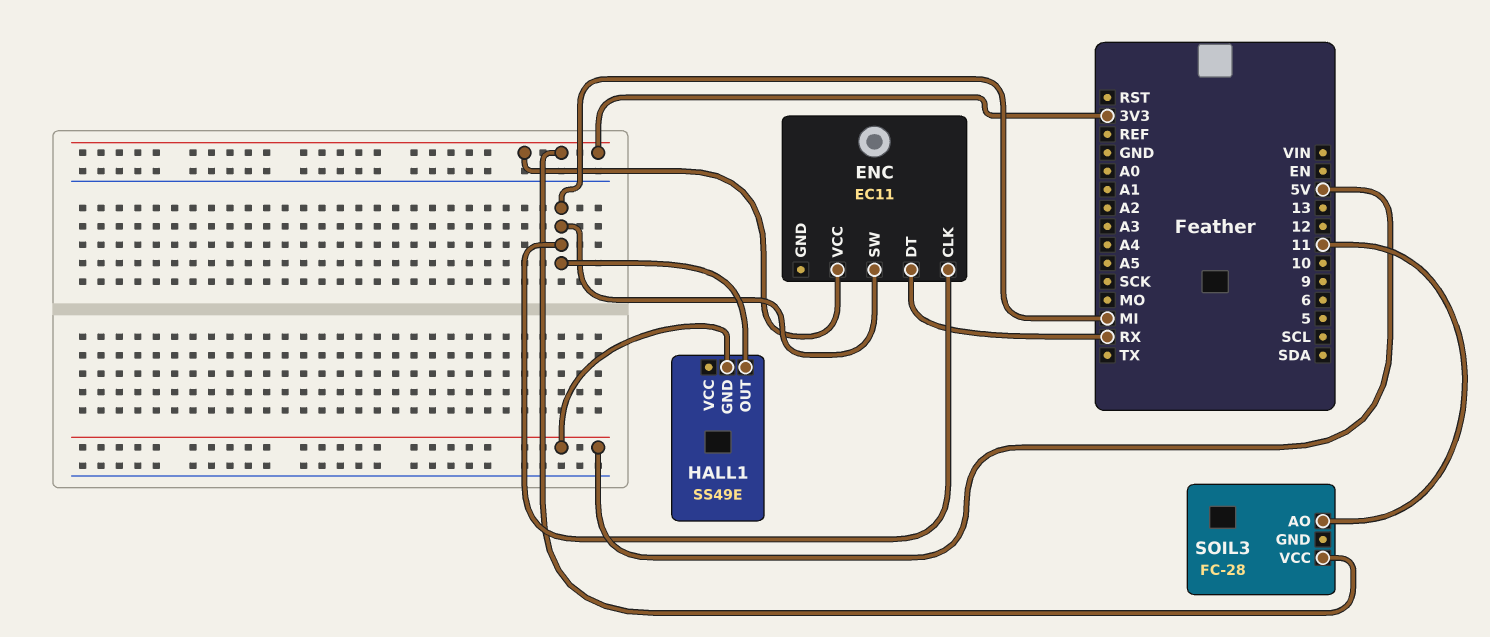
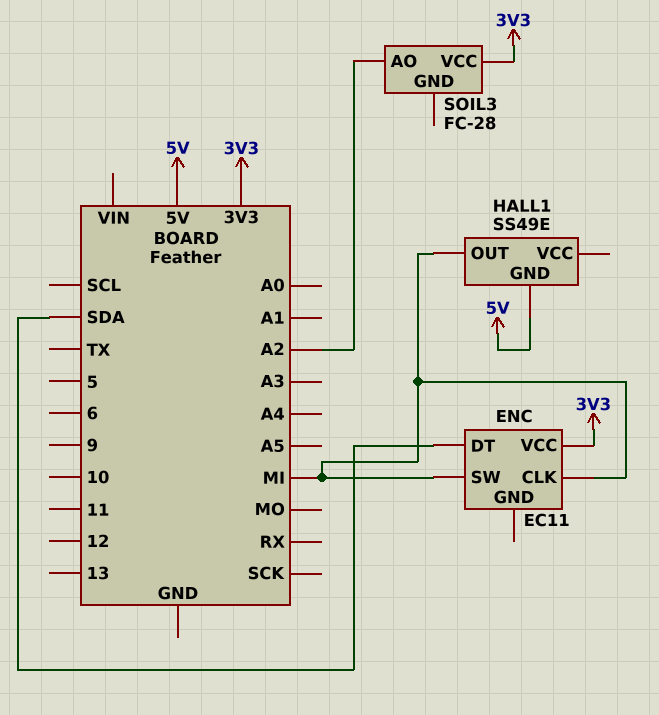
ENC pin DT: RX -> SDA
SOIL3 pin AO: 11 -> A2

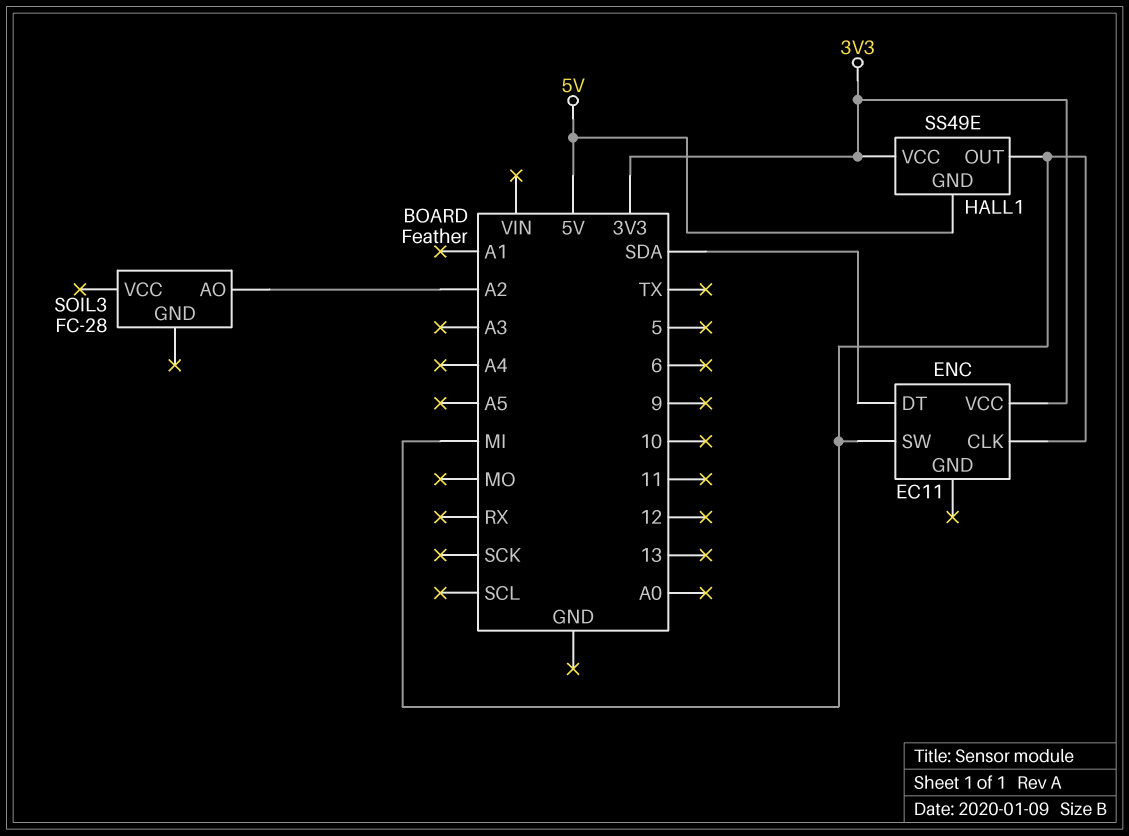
HALL1 pin VCC: none -> 3V3
SOIL3 pin VCC: 3V3 -> none

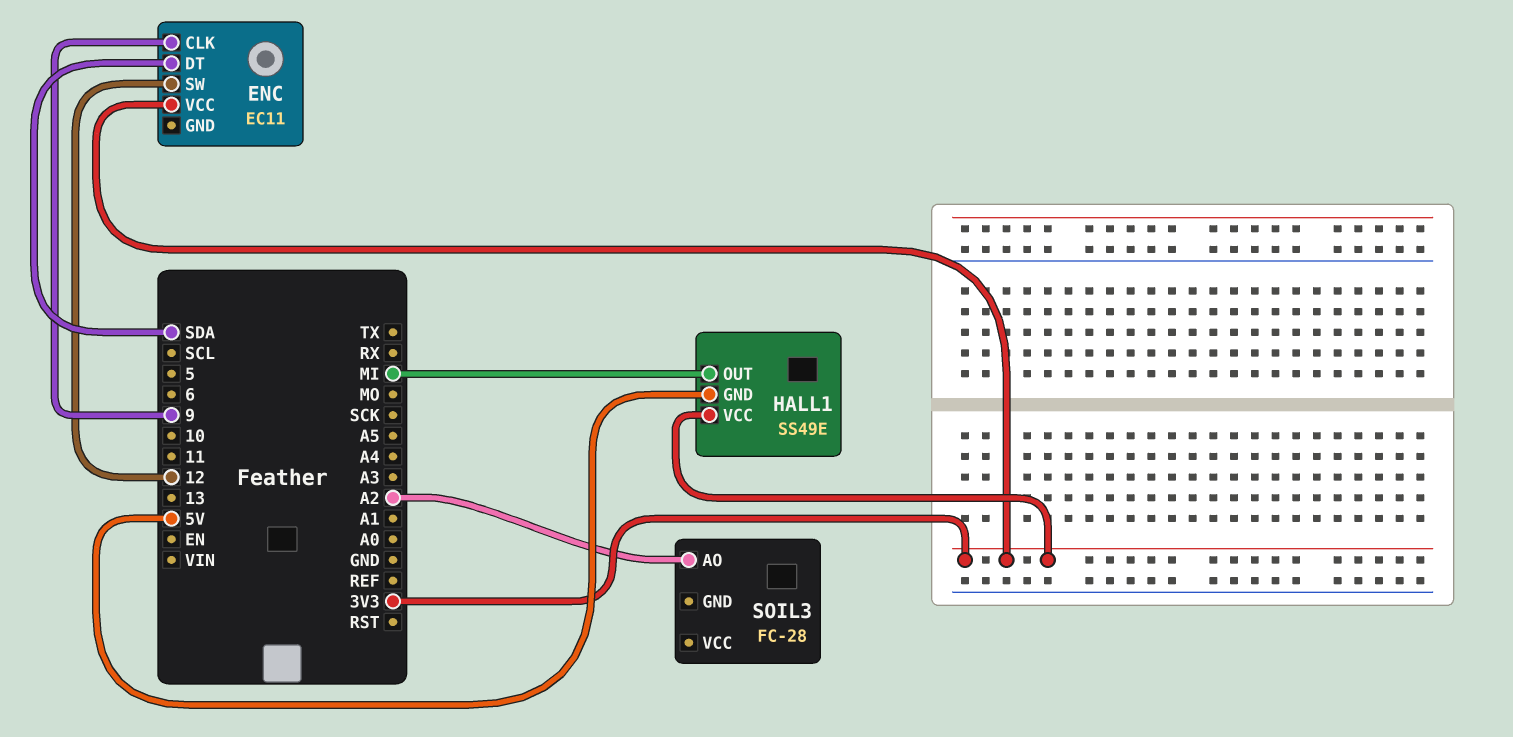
ENC pin CLK: MI -> 9
ENC pin SW: MI -> 12

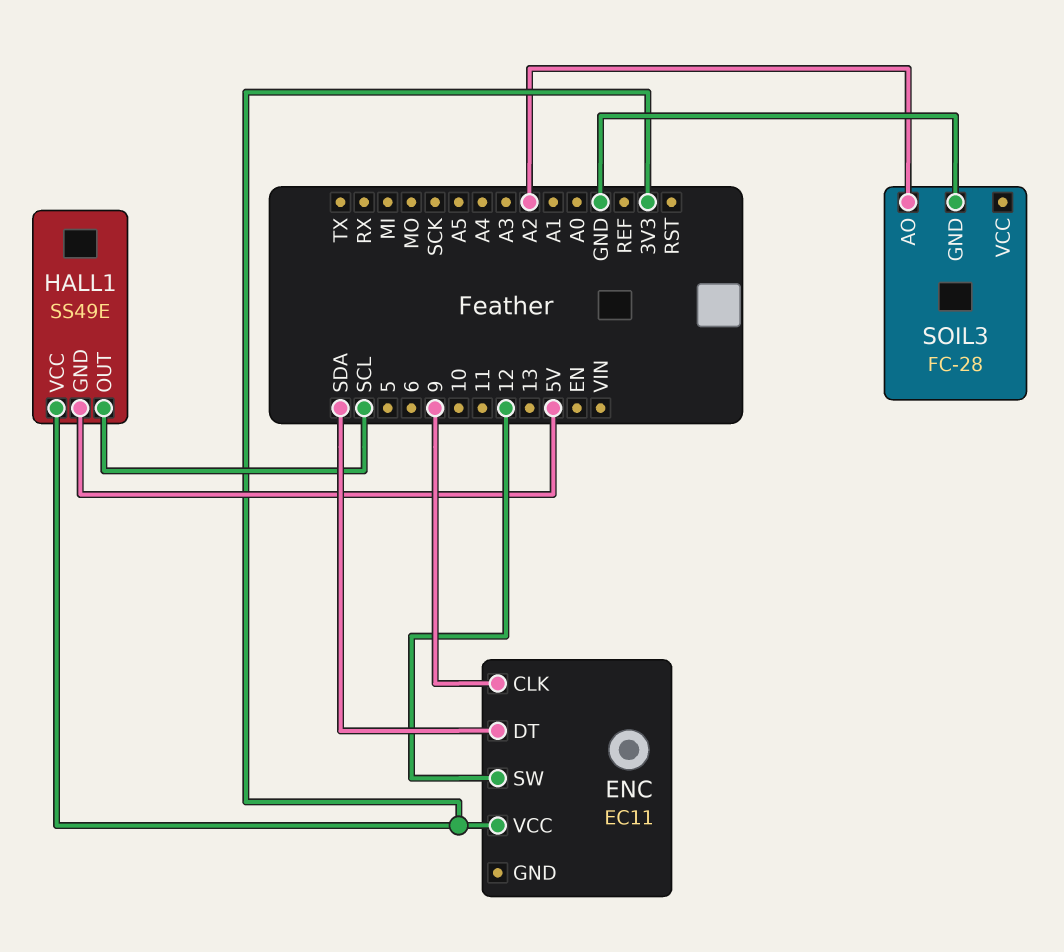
HALL1 pin OUT: MI -> SCL
SOIL3 pin GND: none -> GND

